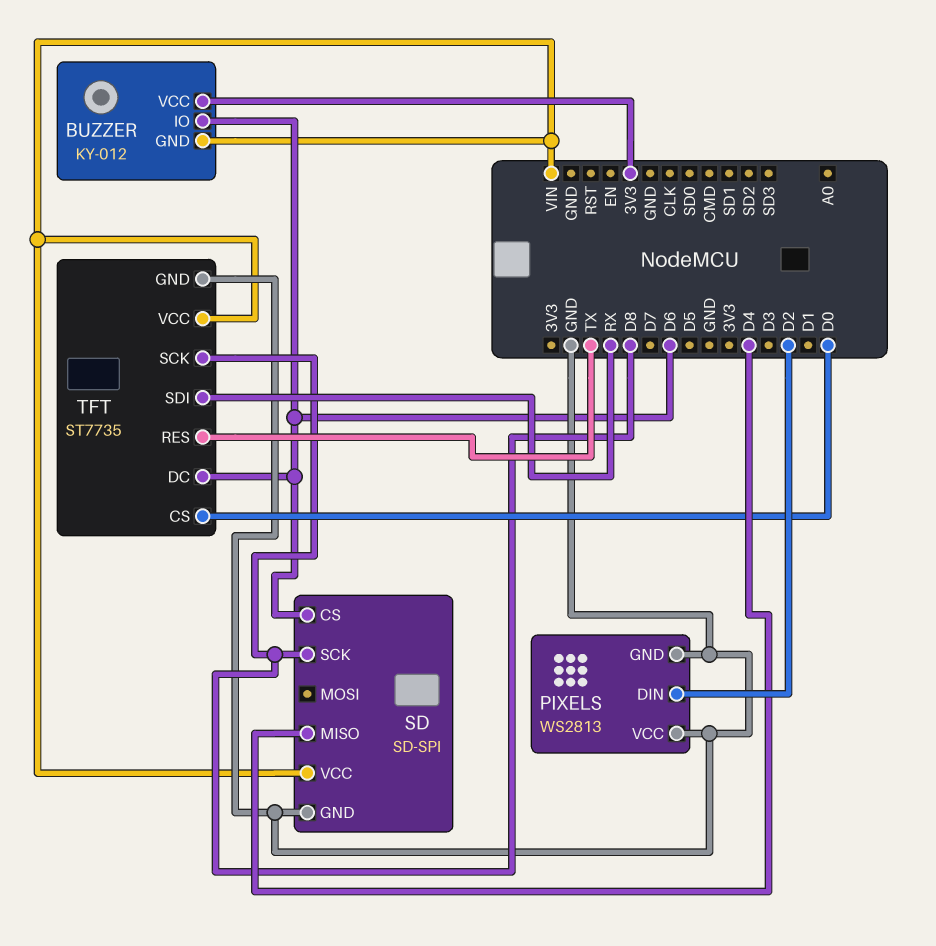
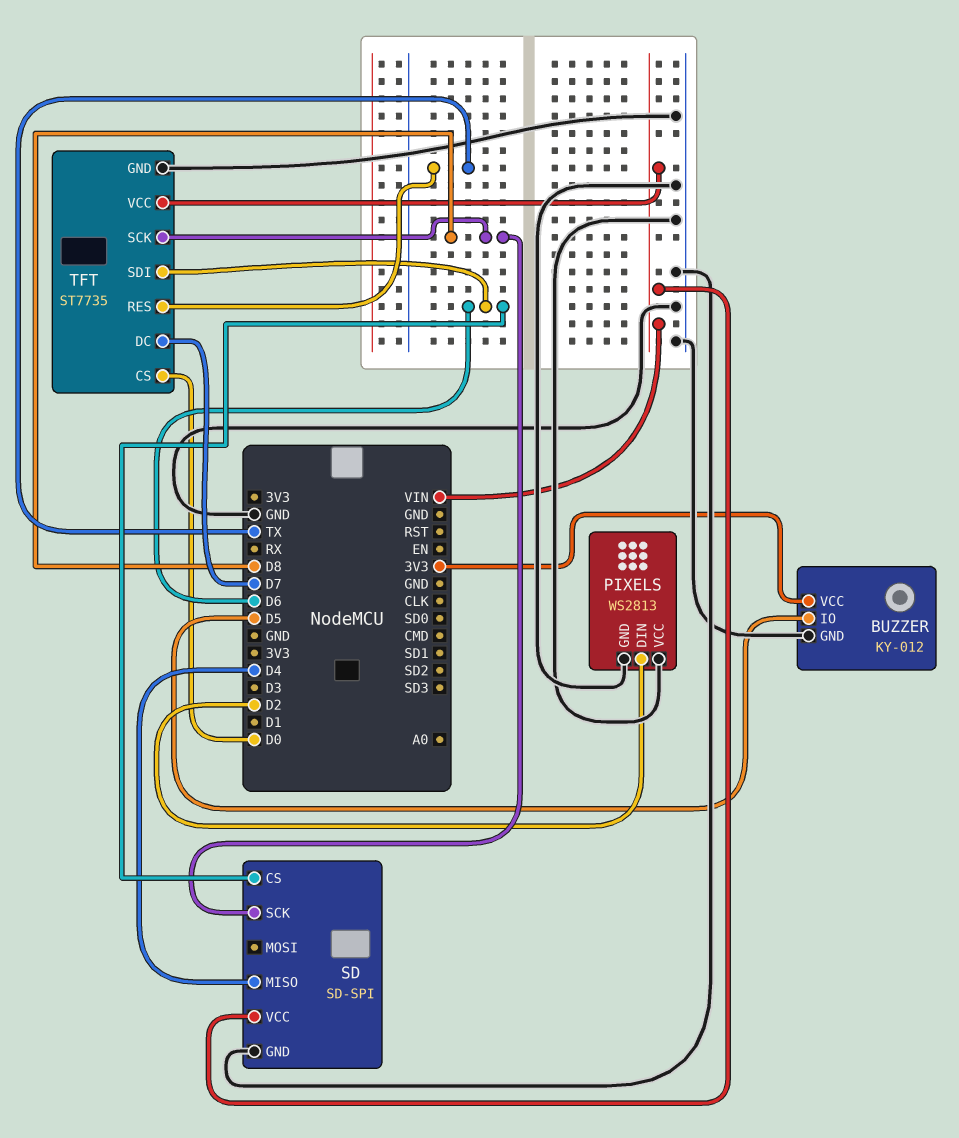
BUZZER pin GND: VIN -> GND
BUZZER pin IO: D6 -> D5
TFT pin DC: D6 -> D7
TFT pin SDI: RX -> D6

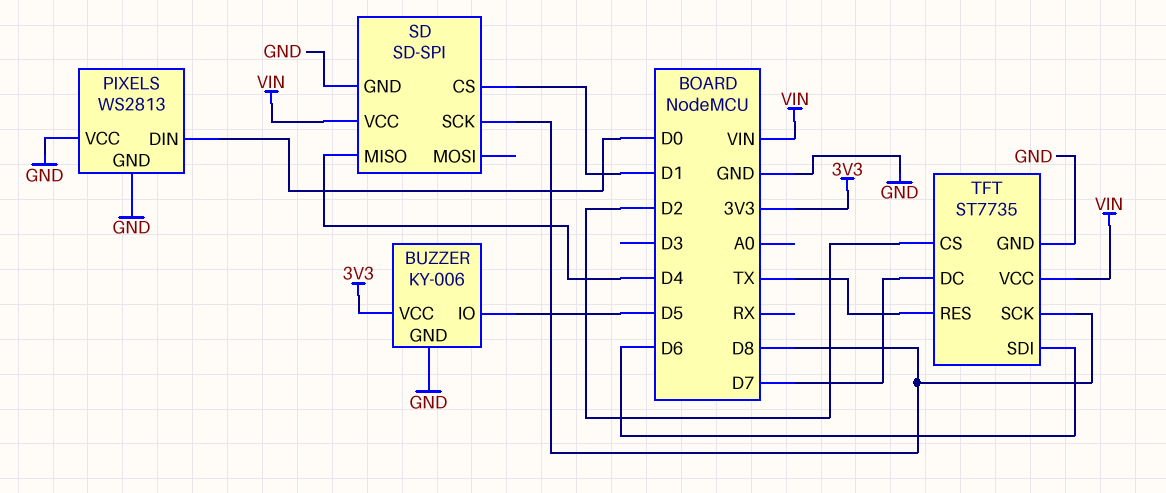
BUZZER: KY-012 -> KY-006
PIXELS pin DIN: D2 -> D0
SD pin CS: D6 -> D1
TFT pin CS: D0 -> D2

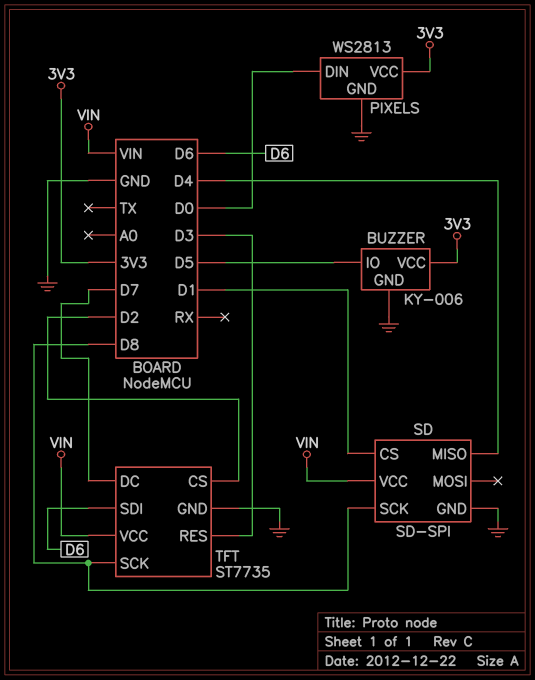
PIXELS pin VCC: GND -> 3V3
TFT pin RES: TX -> D3

